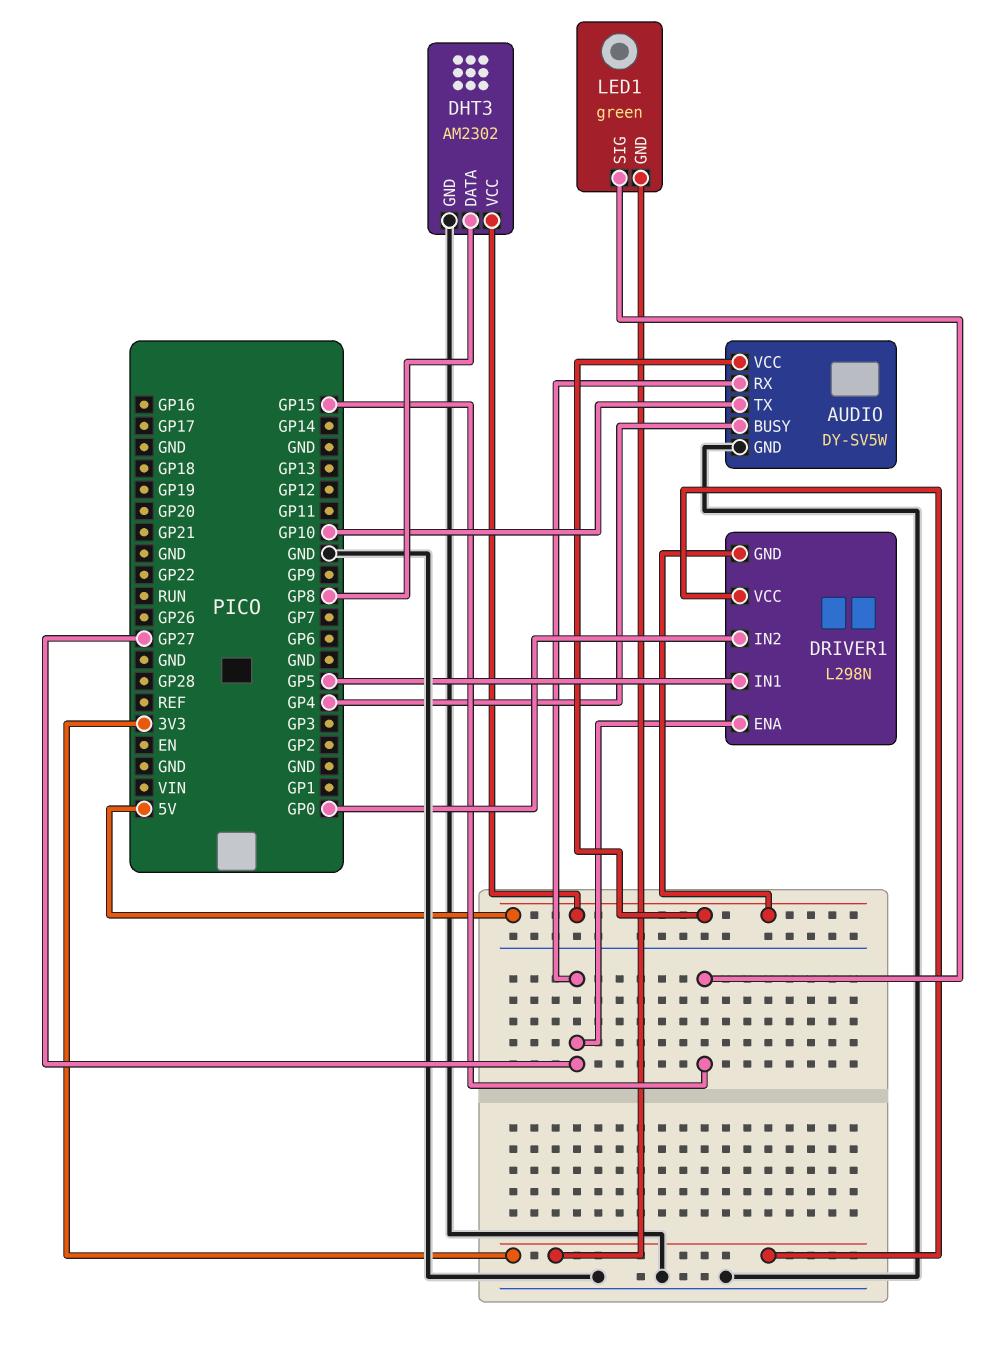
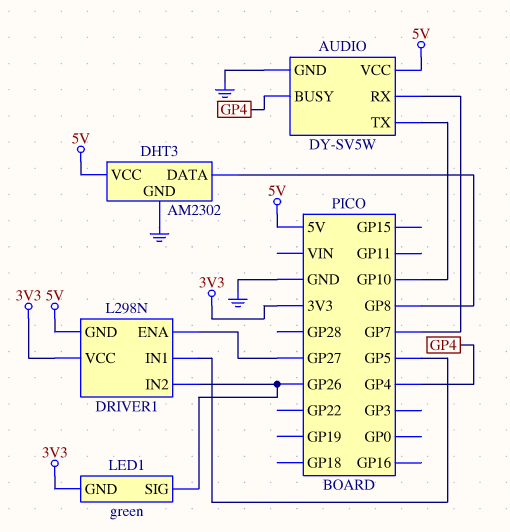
AUDIO pin RX: GP27 -> GP7
DRIVER1 pin IN2: GP0 -> GP26
LED1 pin SIG: GP15 -> GP26

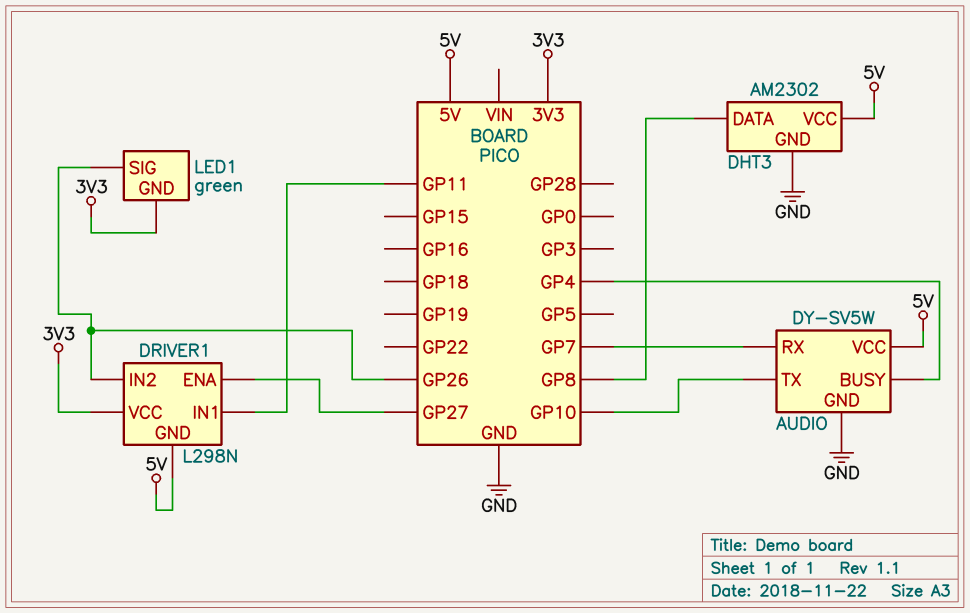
DRIVER1 pin IN1: GP5 -> GP11

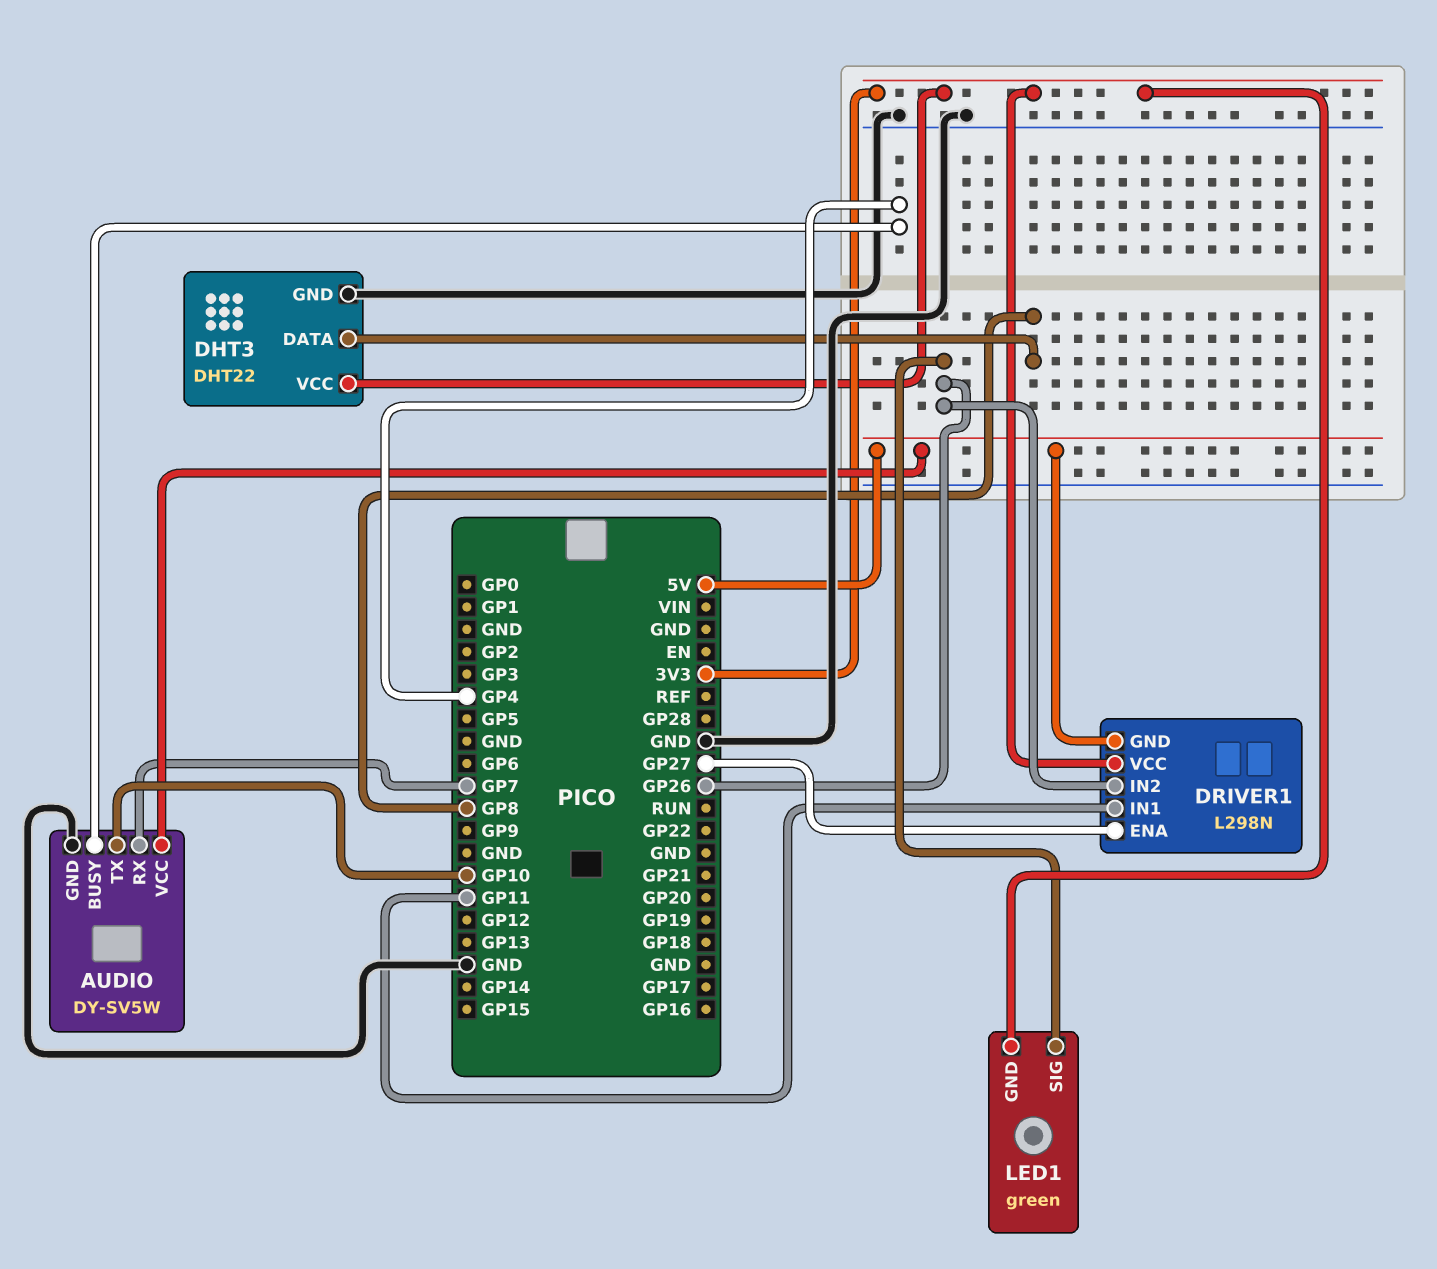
DHT3: AM2302 -> DHT22
DHT3 pin VCC: 5V -> 3V3

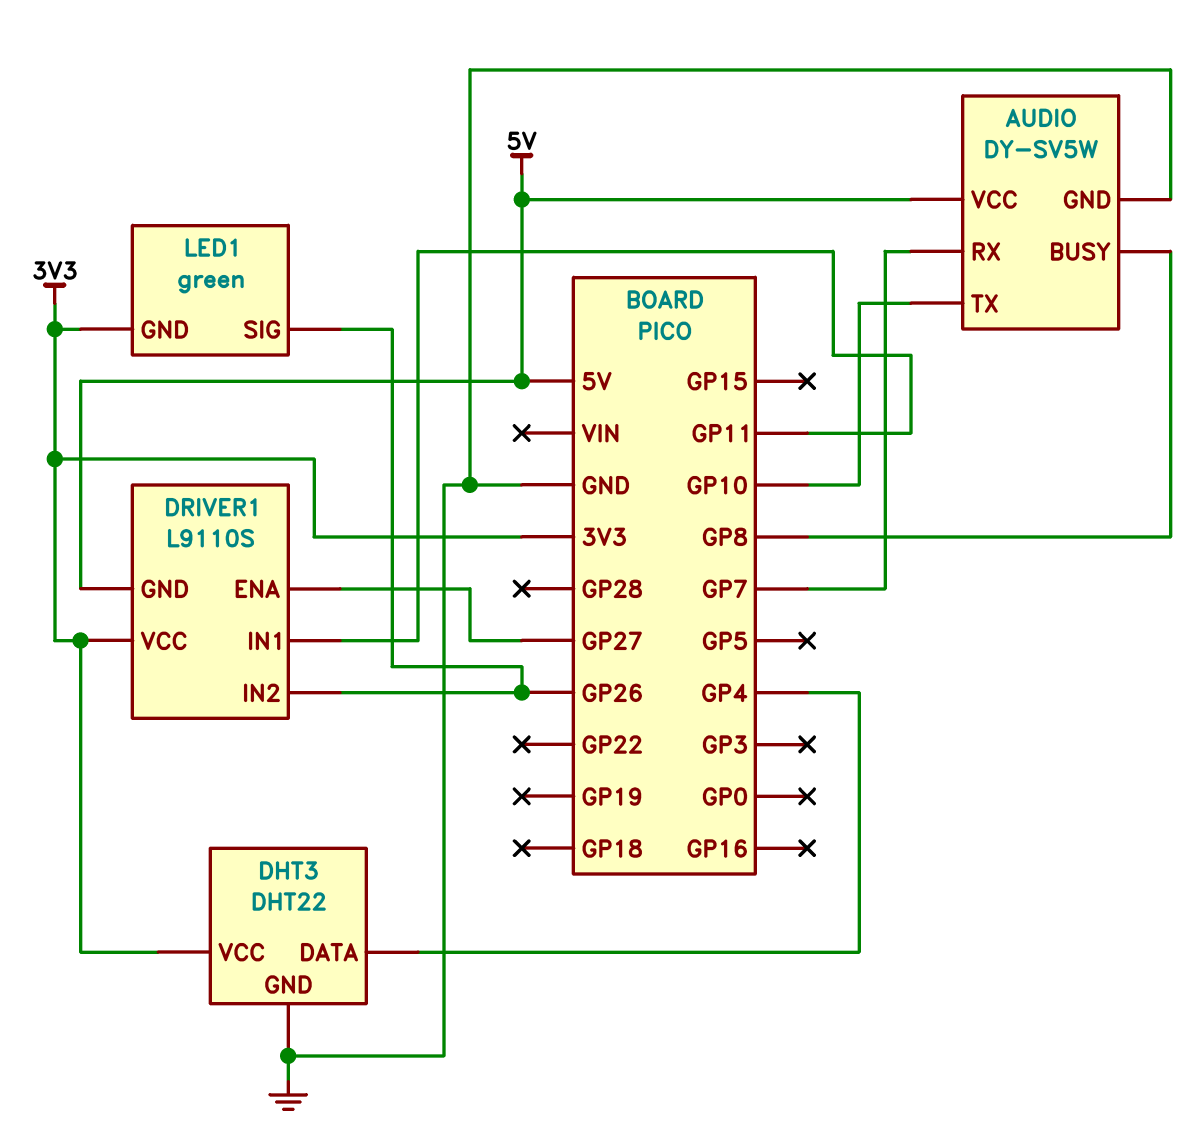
AUDIO pin BUSY: GP4 -> GP8
DHT3 pin DATA: GP8 -> GP4
DRIVER1: L298N -> L9110S

